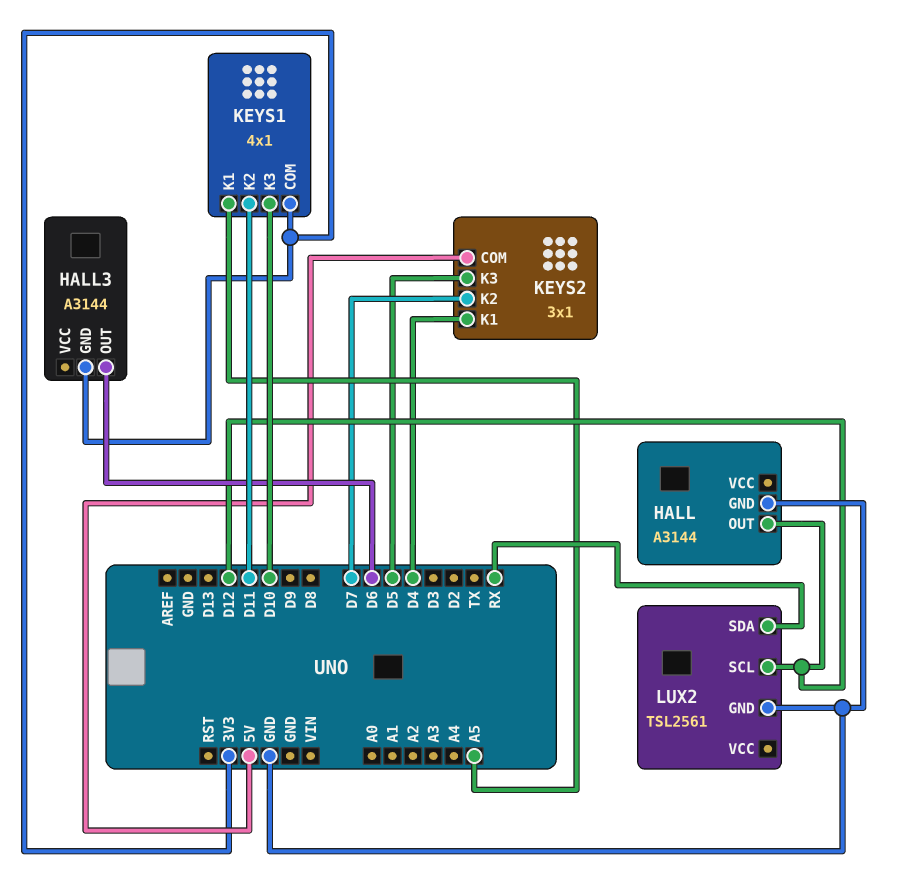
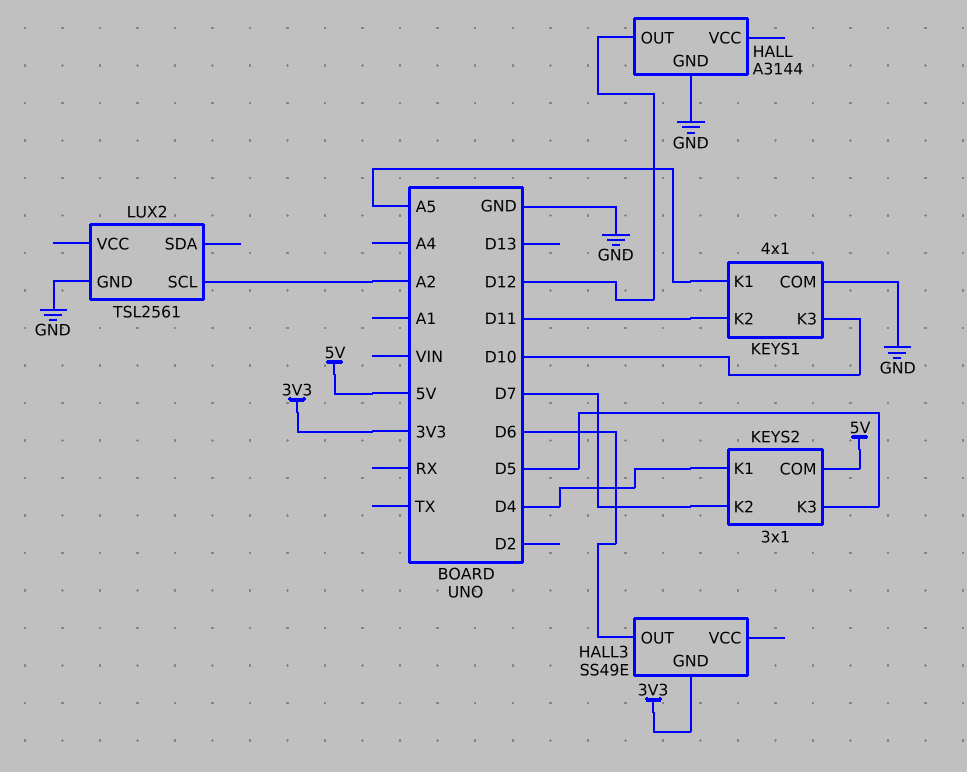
HALL3: A3144 -> SS49E
KEYS1 pin COM: 3V3 -> GND
LUX2 pin SCL: D12 -> A2
LUX2 pin SDA: RX -> none

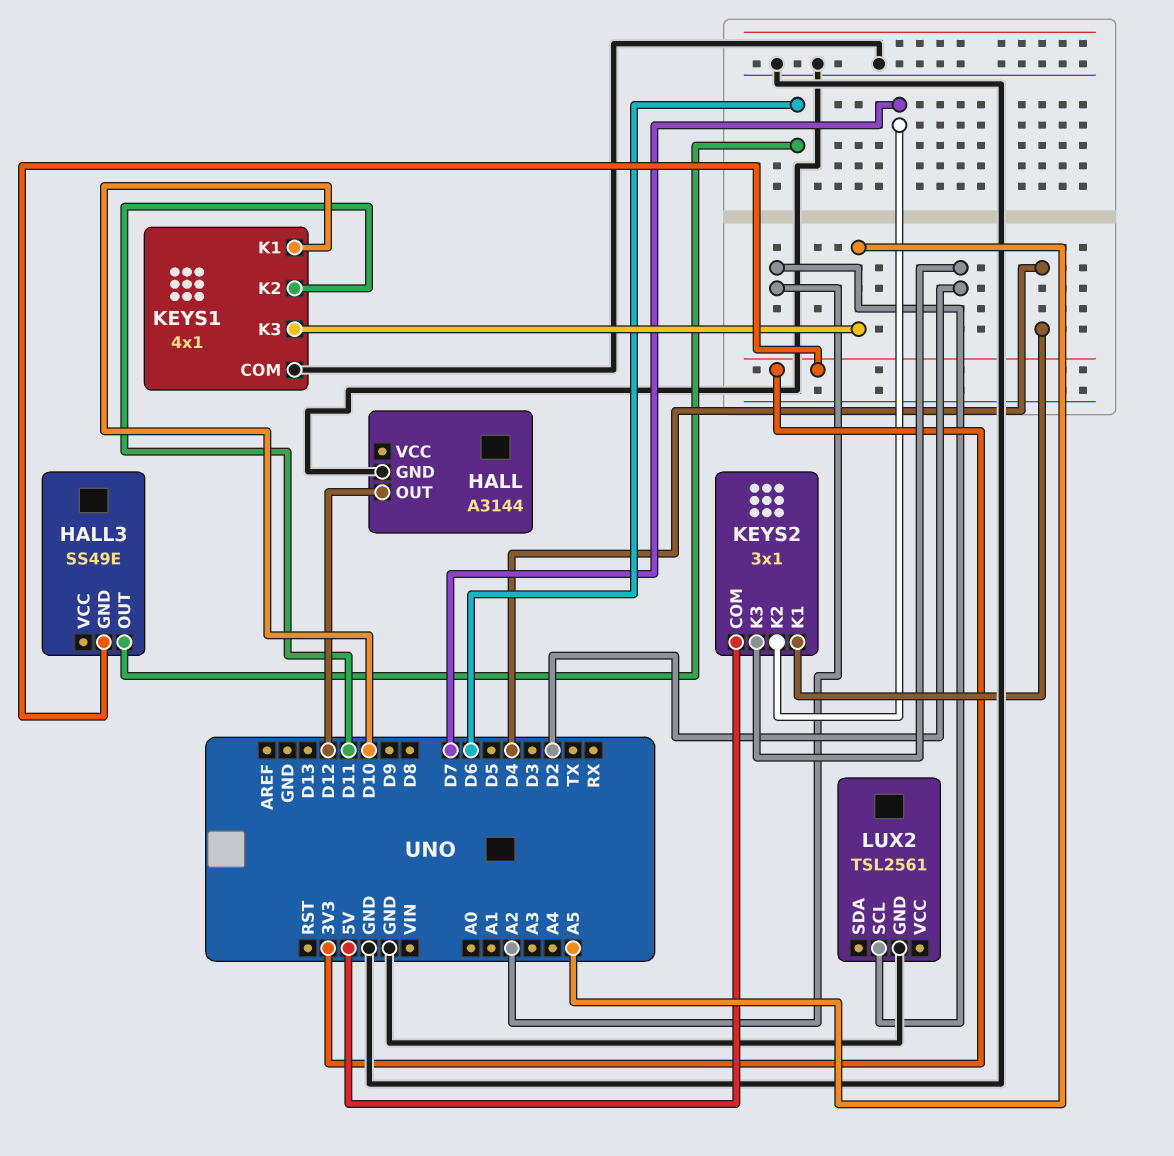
KEYS1 pin K1: A5 -> D10
KEYS1 pin K3: D10 -> A5
KEYS2 pin K3: D5 -> D2

